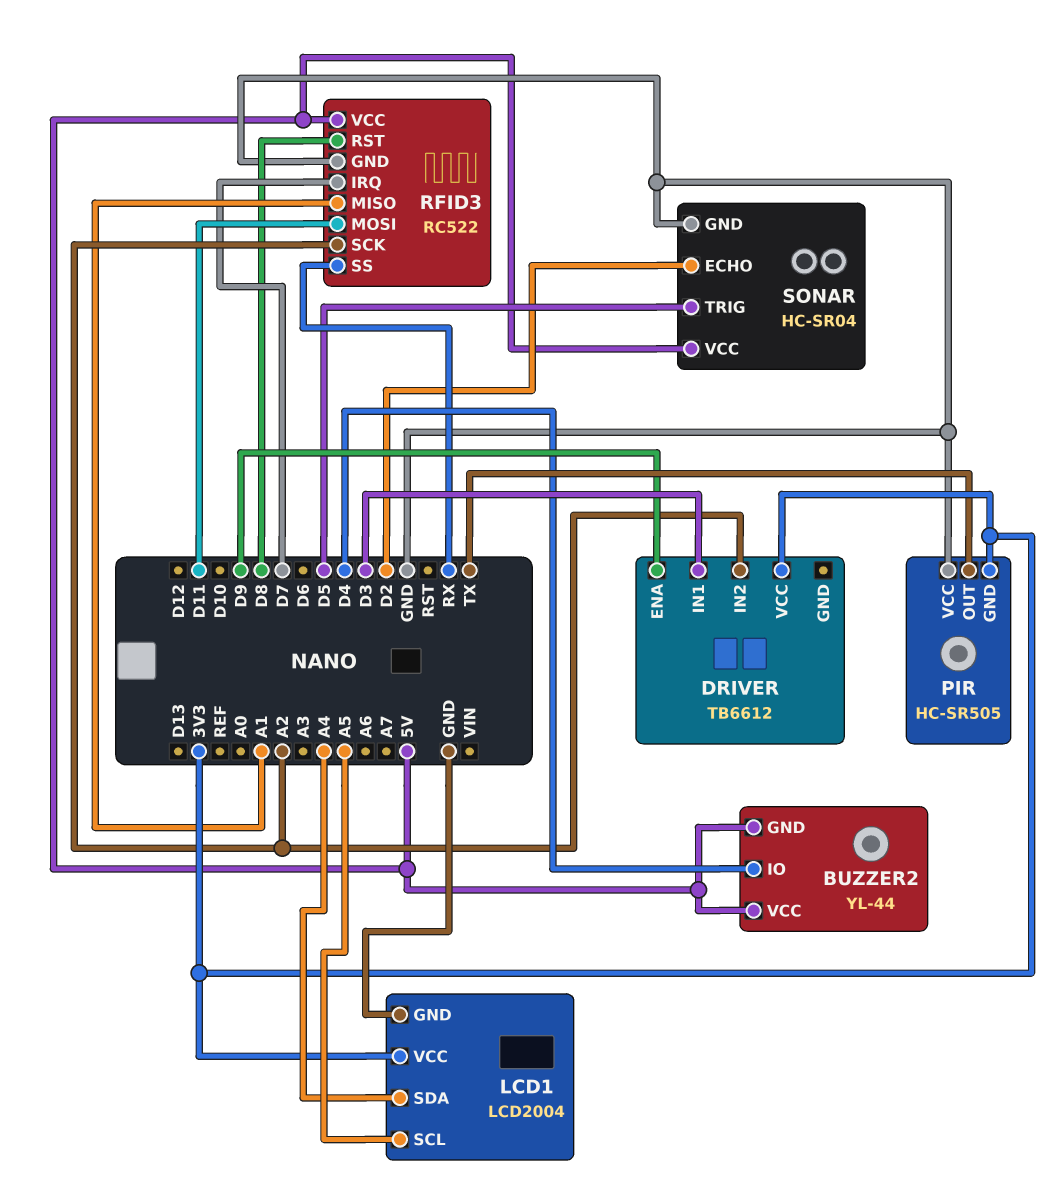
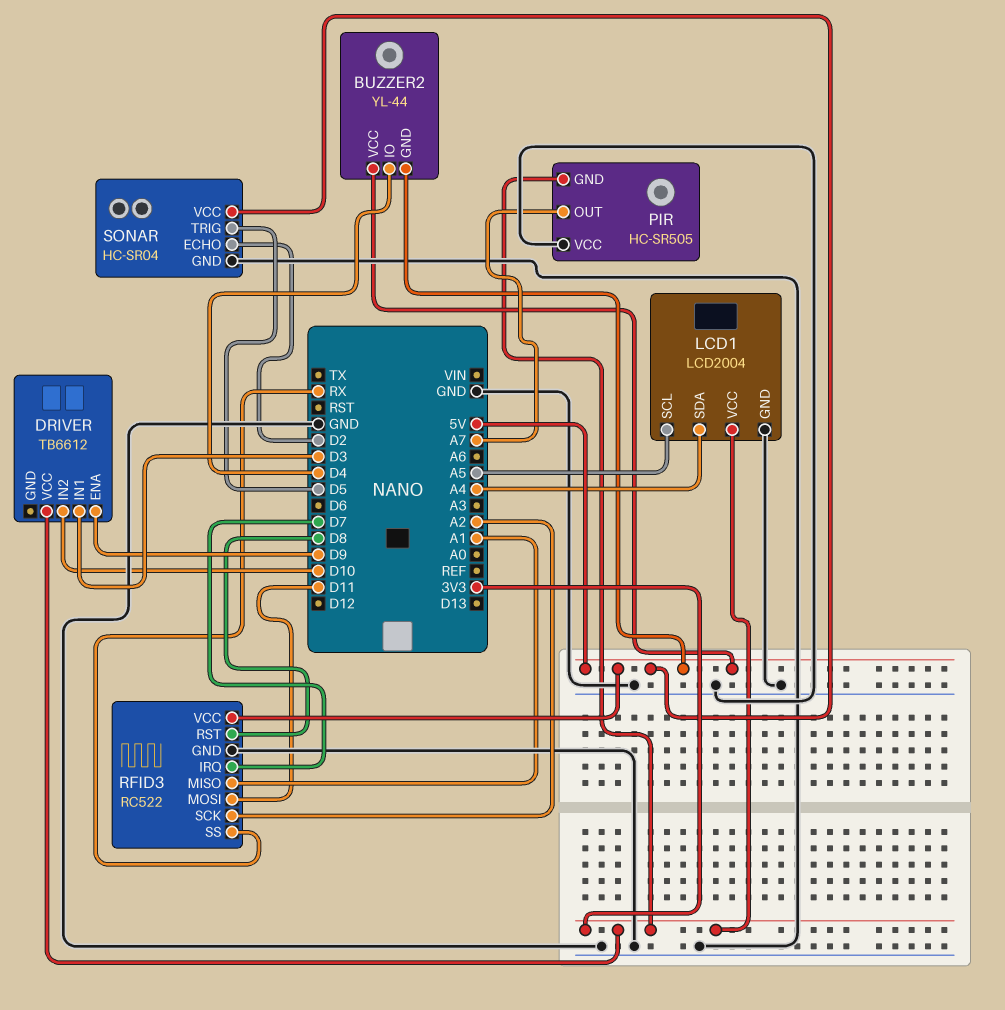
DRIVER pin IN2: A2 -> D10
PIR pin OUT: TX -> A7

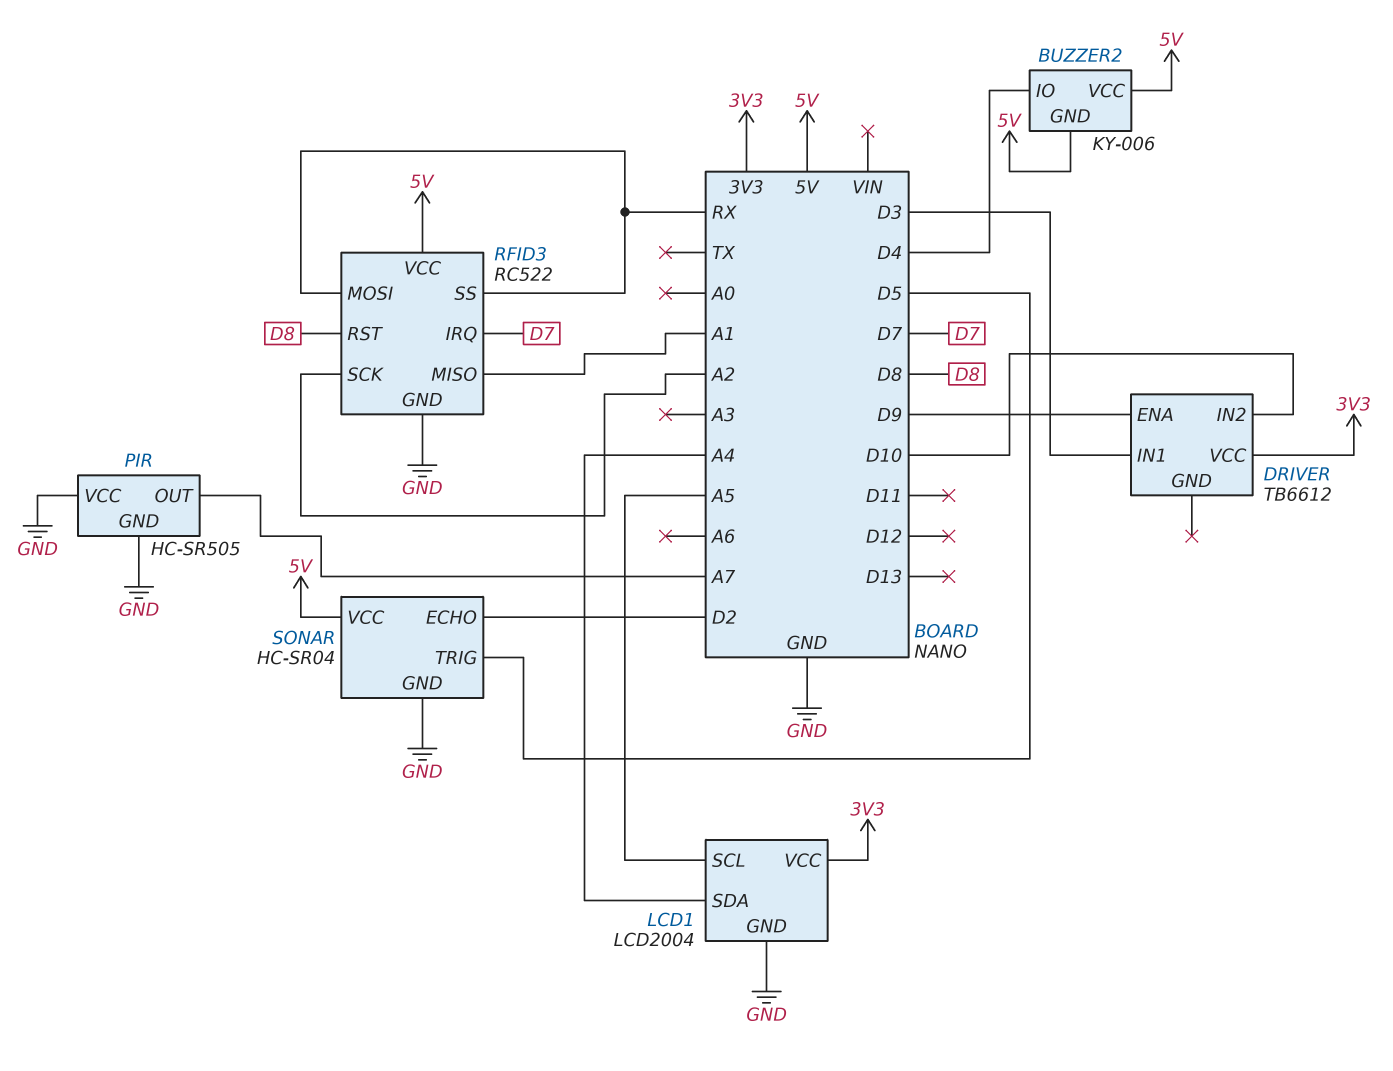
BUZZER2: YL-44 -> KY-006
PIR pin GND: 3V3 -> GND
RFID3 pin MOSI: D11 -> RX

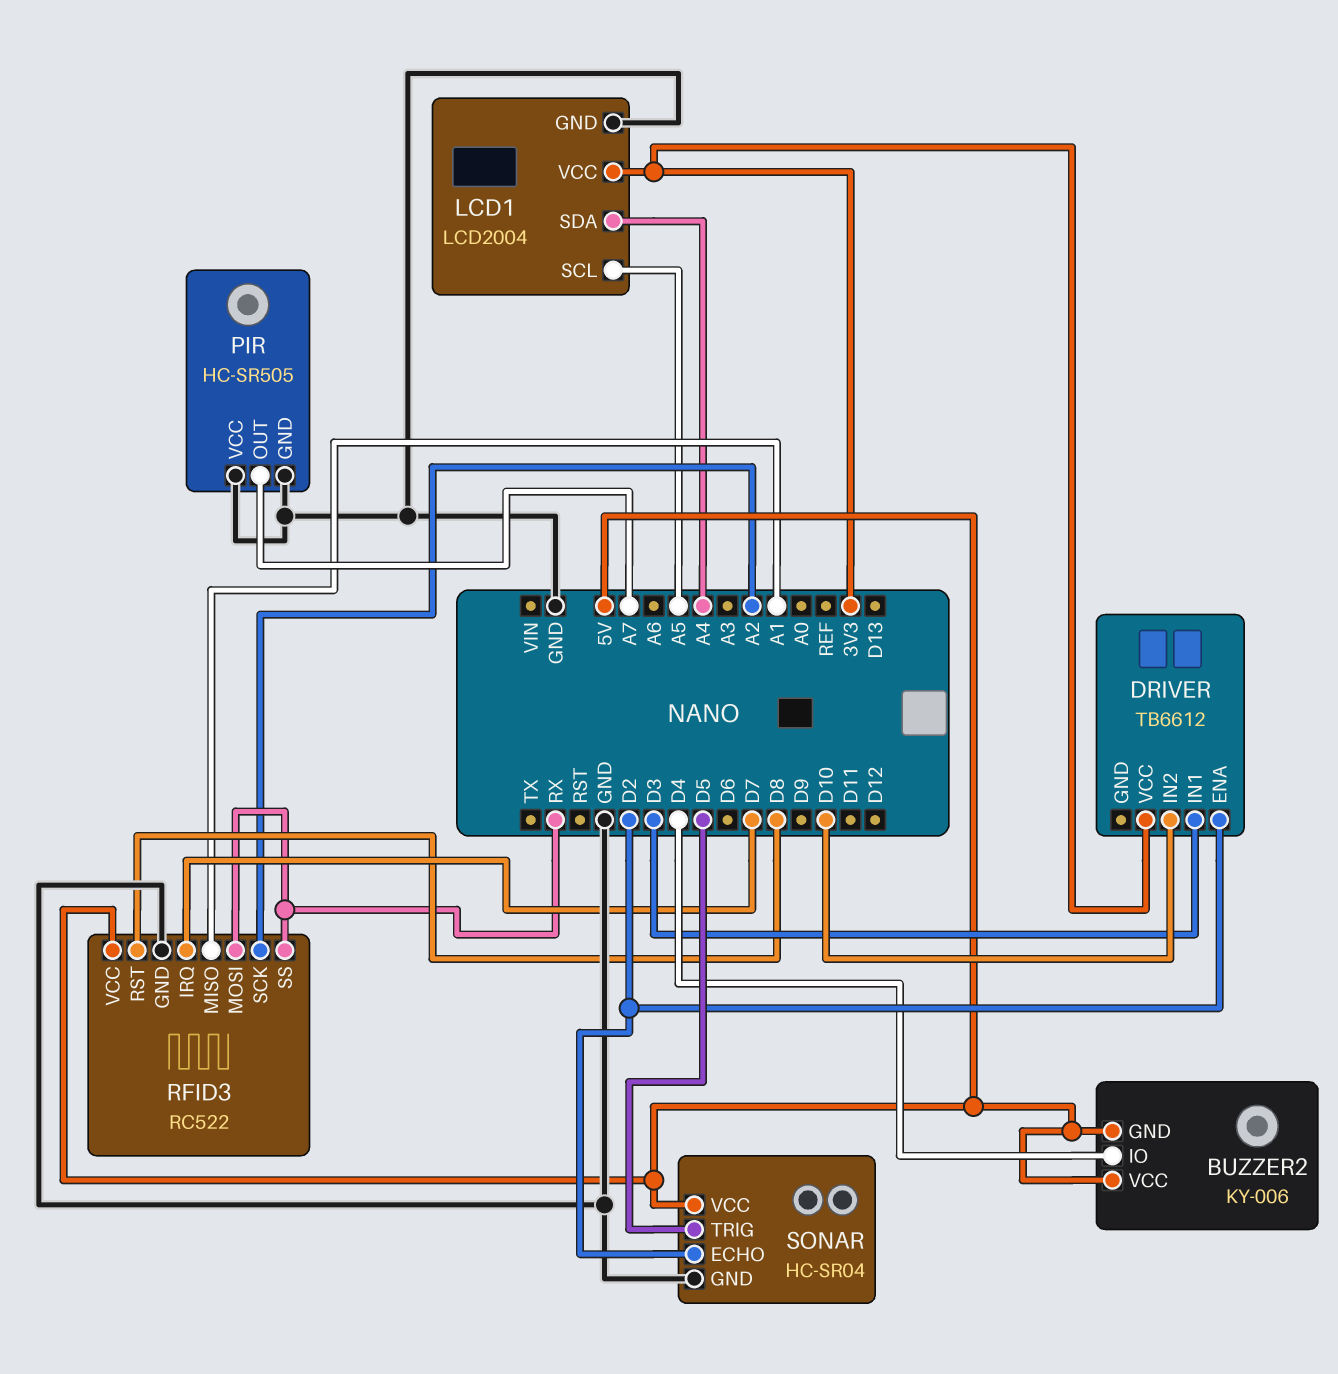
DRIVER pin ENA: D9 -> D2

